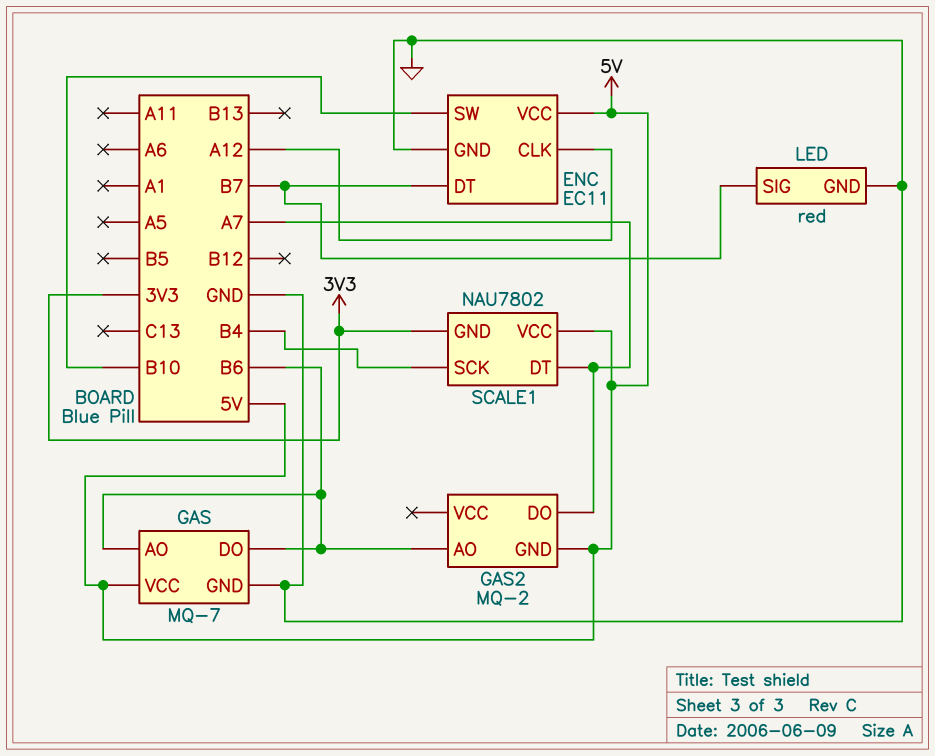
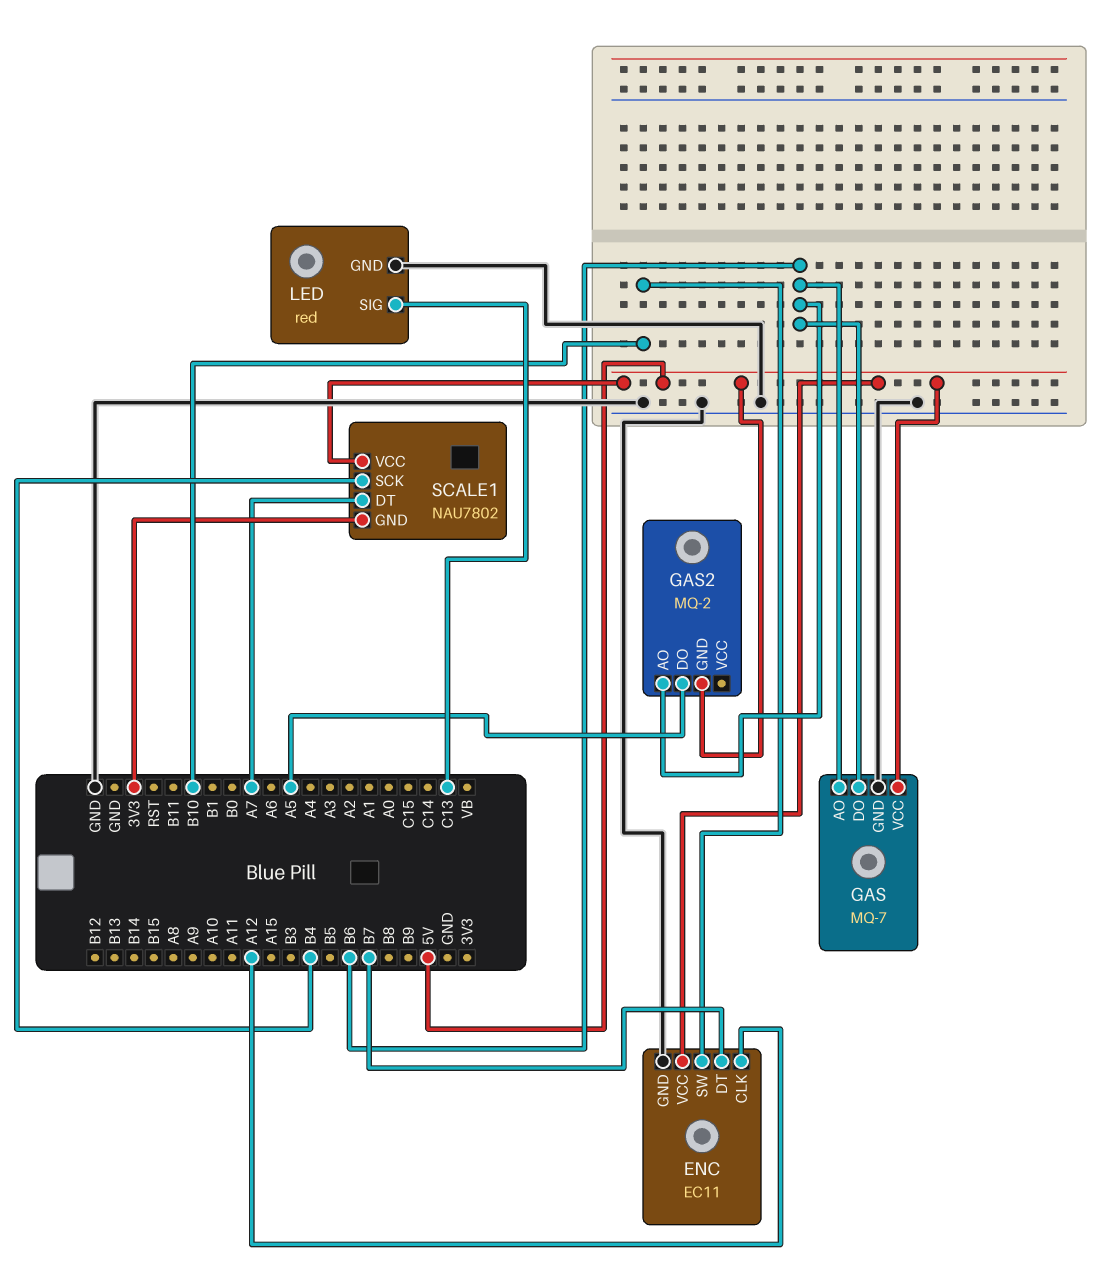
GAS2 pin DO: A7 -> A5
LED pin SIG: B7 -> C13

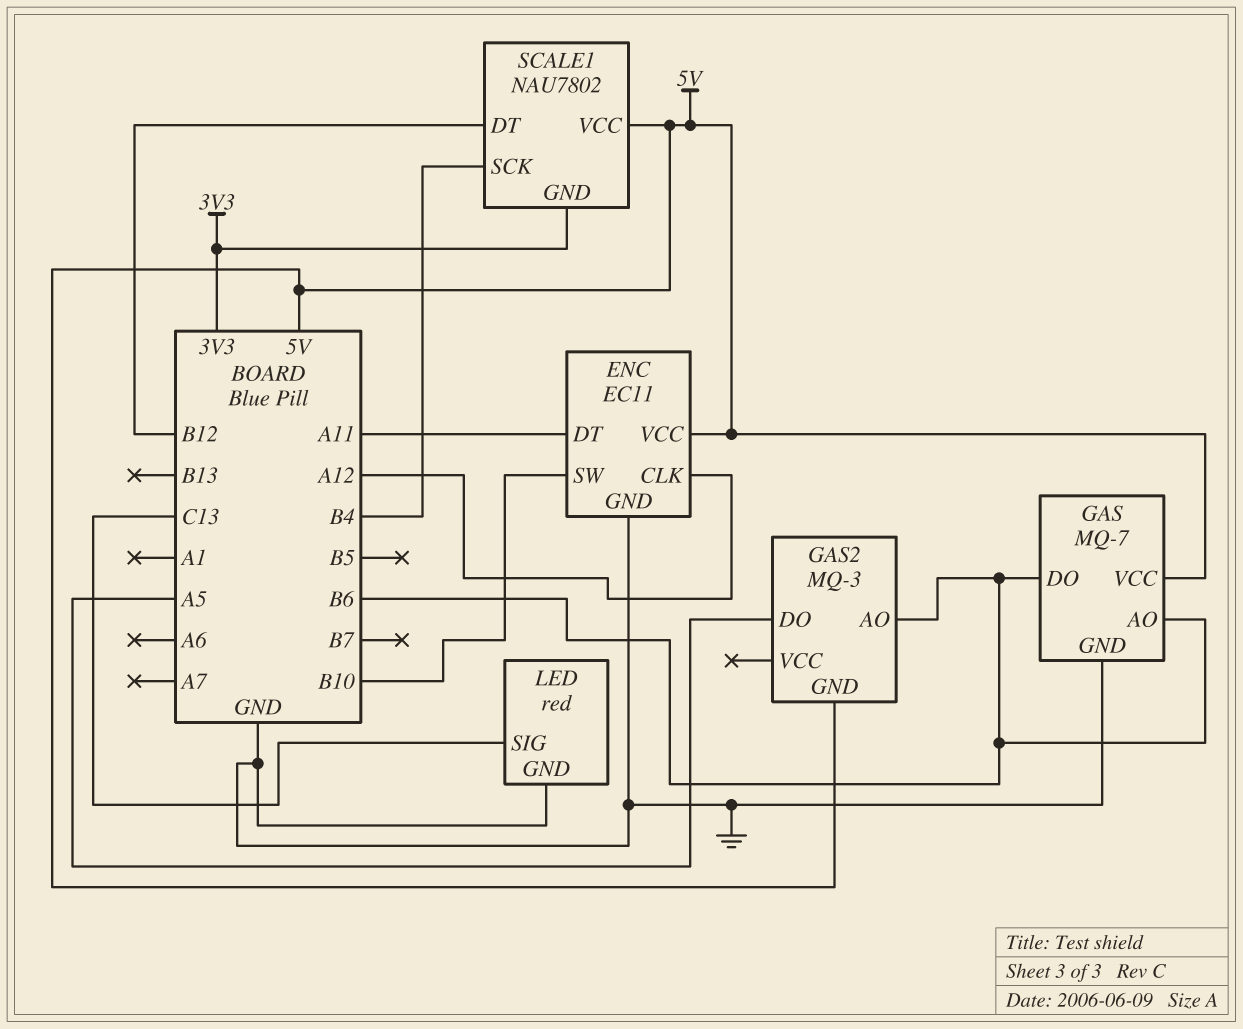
ENC pin DT: B7 -> A11
GAS2: MQ-2 -> MQ-3
SCALE1 pin DT: A7 -> B12

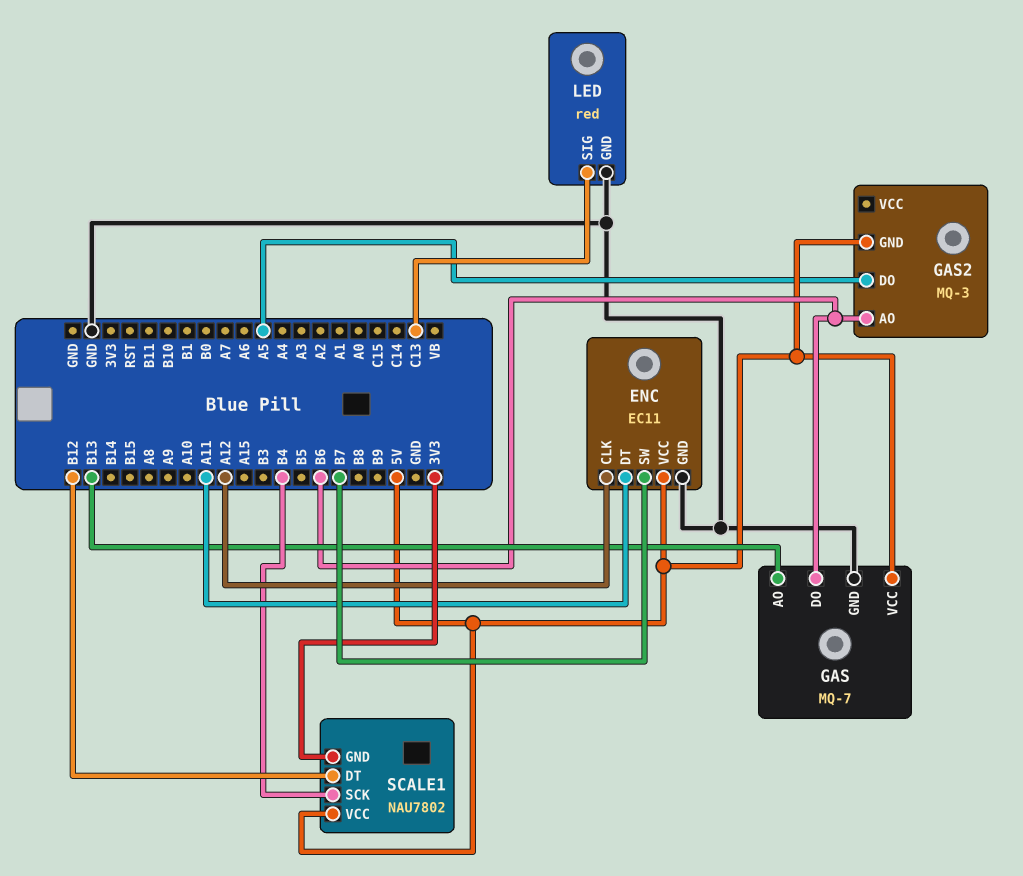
ENC pin SW: B10 -> B7
GAS pin AO: B6 -> B13

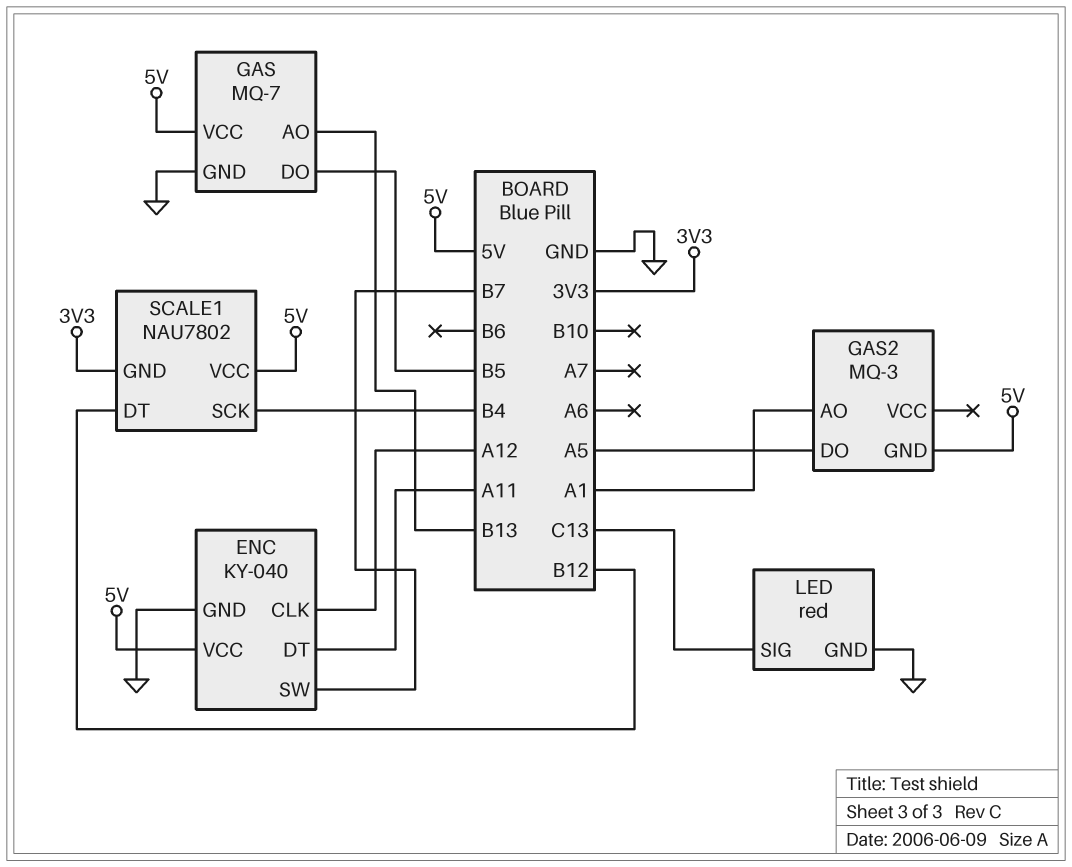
ENC: EC11 -> KY-040
GAS pin DO: B6 -> B5
GAS2 pin AO: B6 -> A1

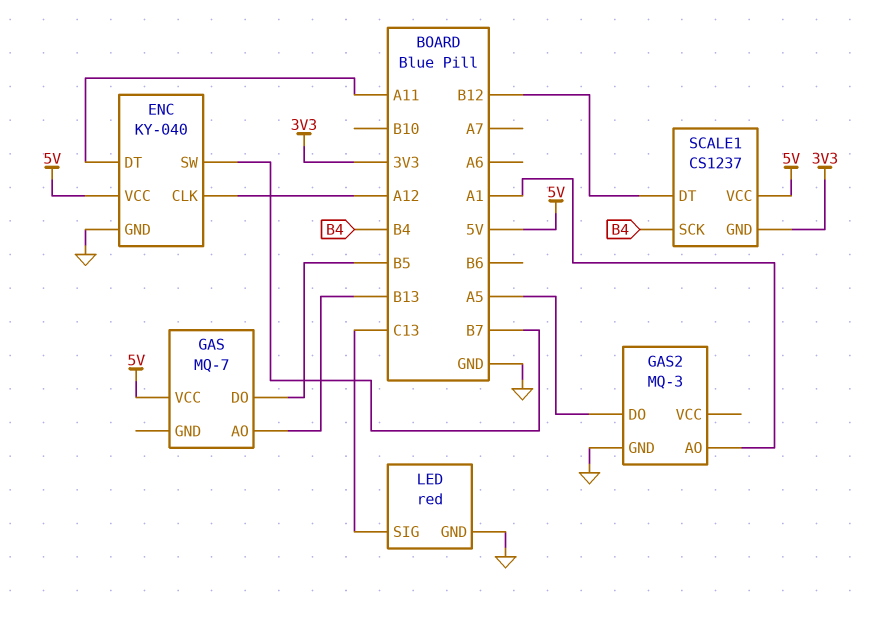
GAS pin GND: GND -> none
GAS2 pin GND: 5V -> GND
SCALE1: NAU7802 -> CS1237

